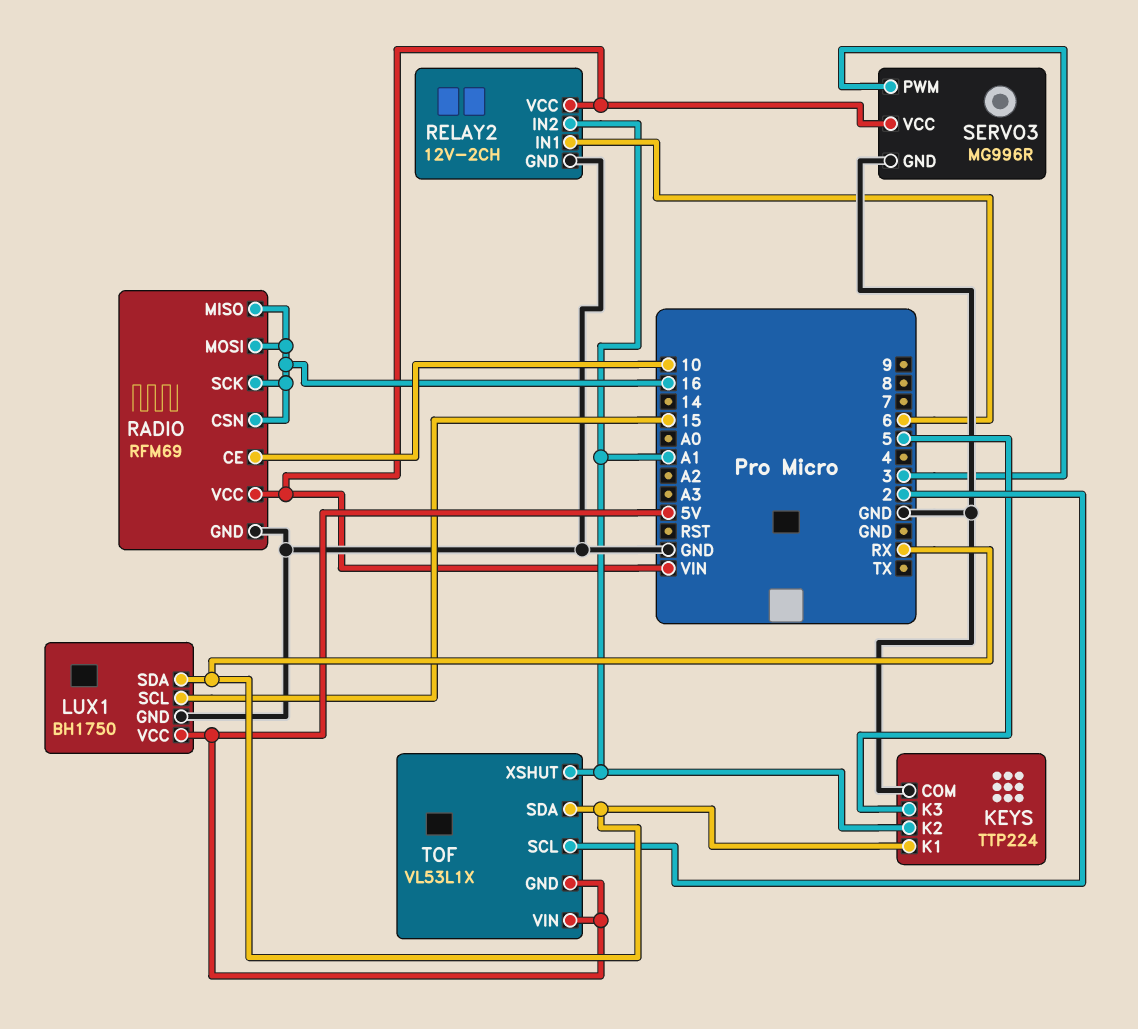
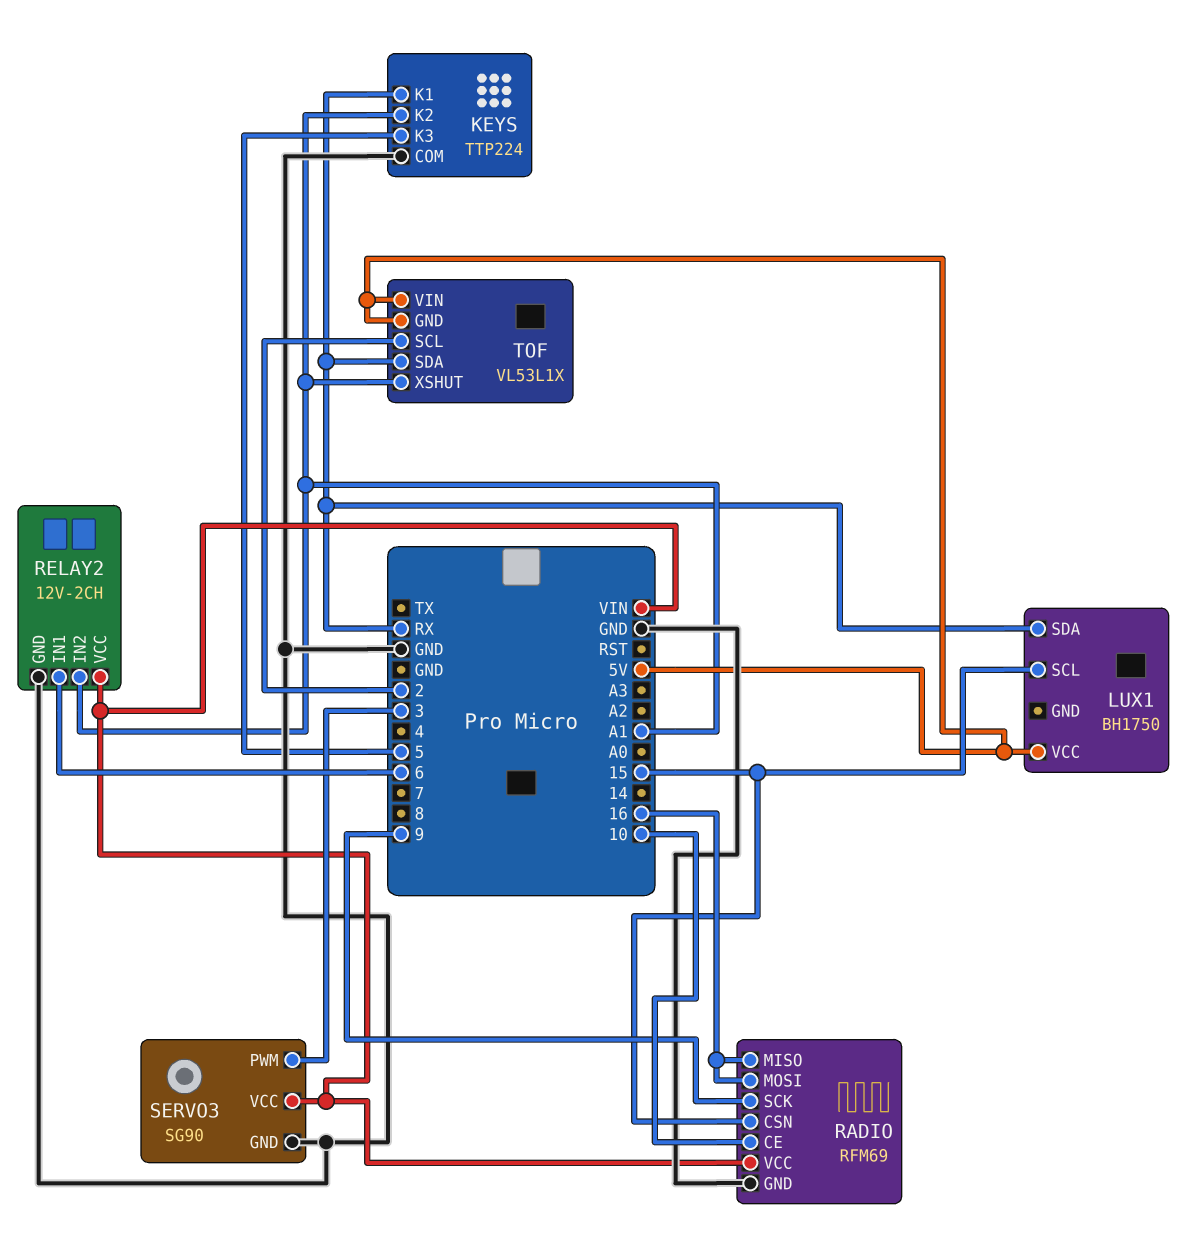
LUX1 pin GND: GND -> none
RADIO pin CSN: 16 -> 15
RADIO pin SCK: 16 -> 9
SERVO3: MG996R -> SG90

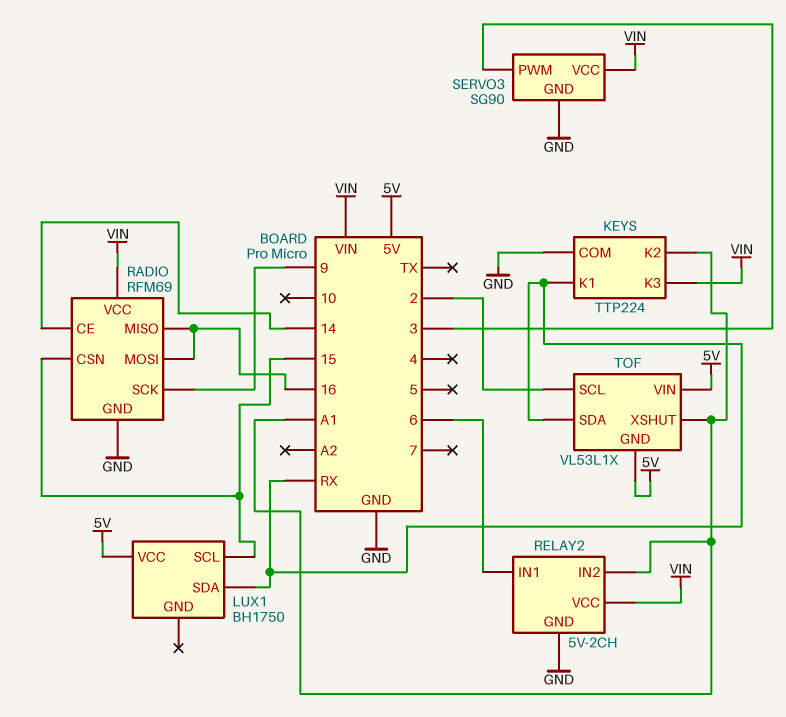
KEYS pin K3: 5 -> VIN
RADIO pin CE: 10 -> 14
RELAY2: 12V-2CH -> 5V-2CH

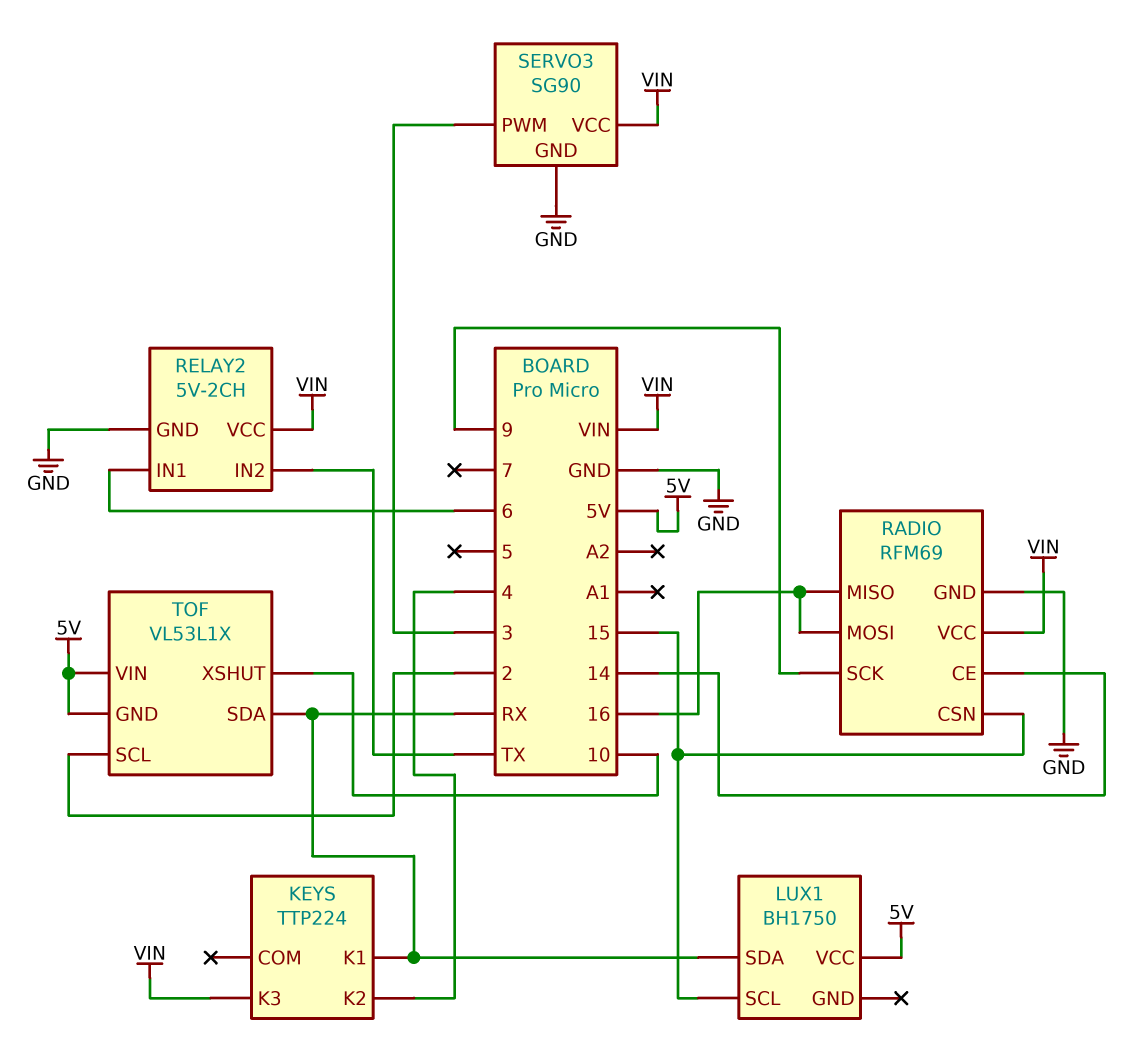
KEYS pin COM: GND -> none
KEYS pin K2: A1 -> 4
RELAY2 pin IN2: A1 -> TX
TOF pin XSHUT: A1 -> 10

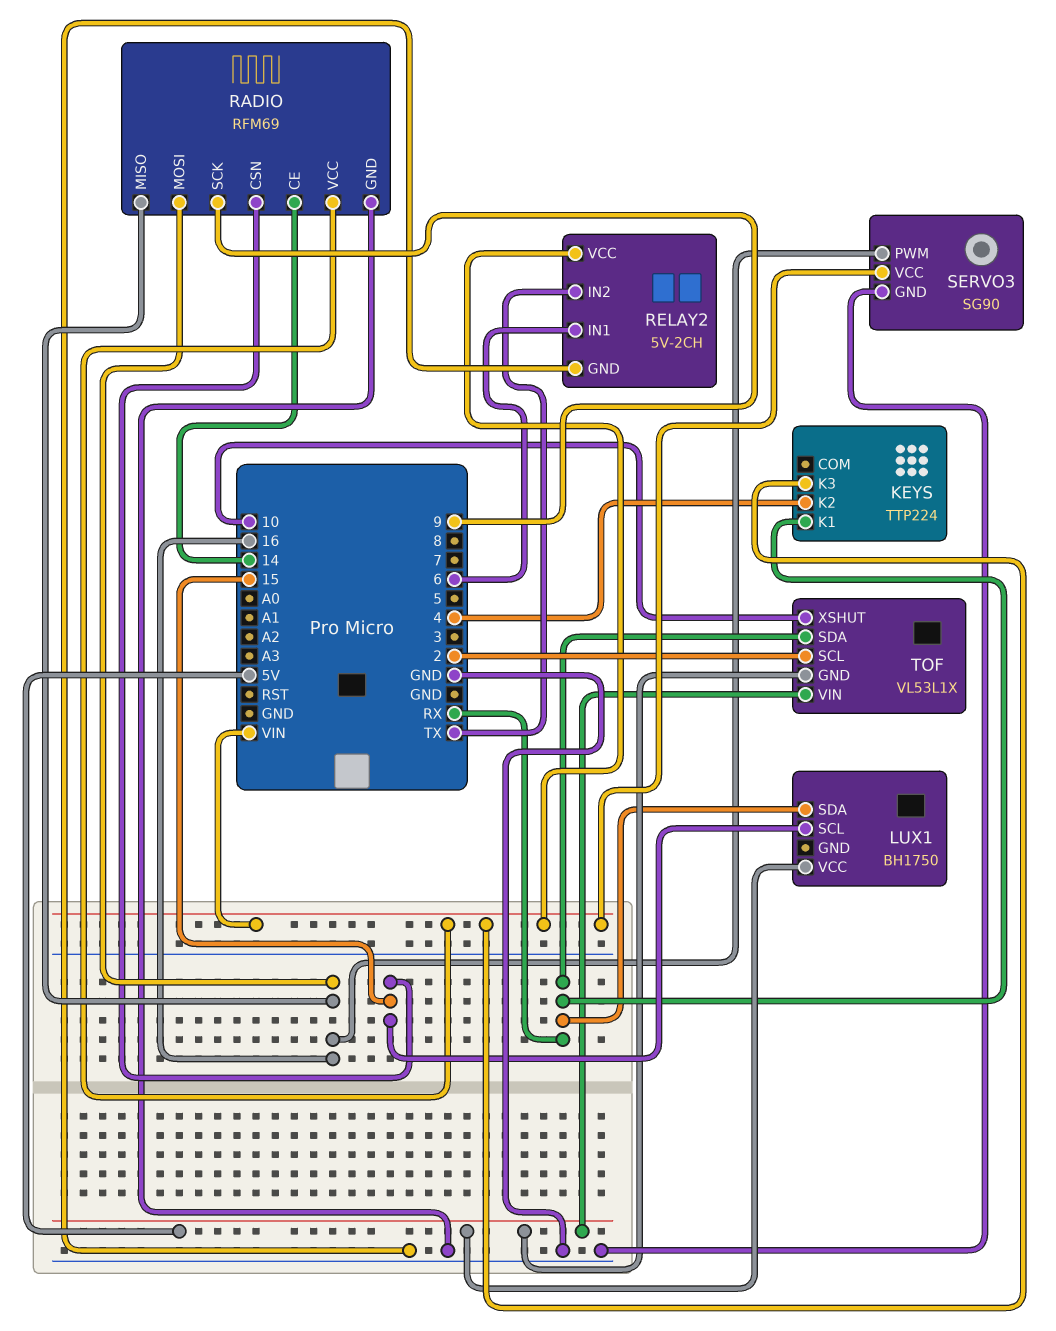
SERVO3 pin PWM: 3 -> 16

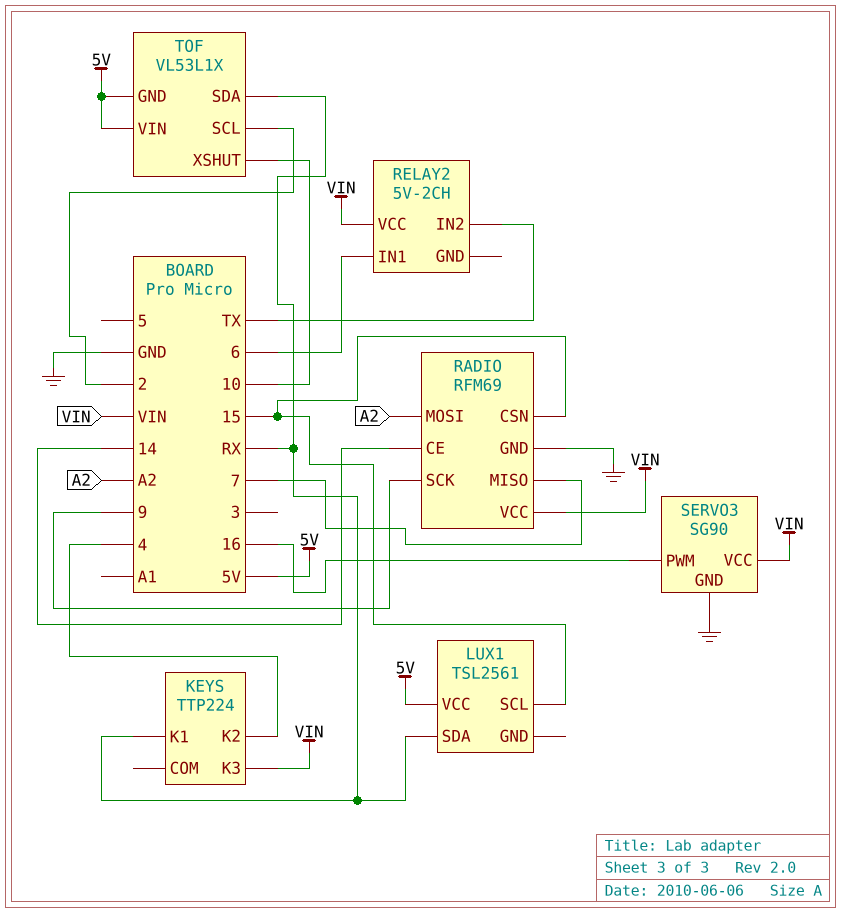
LUX1: BH1750 -> TSL2561
RADIO pin MISO: 16 -> 7
RADIO pin MOSI: 16 -> A2
RELAY2 pin GND: GND -> none

